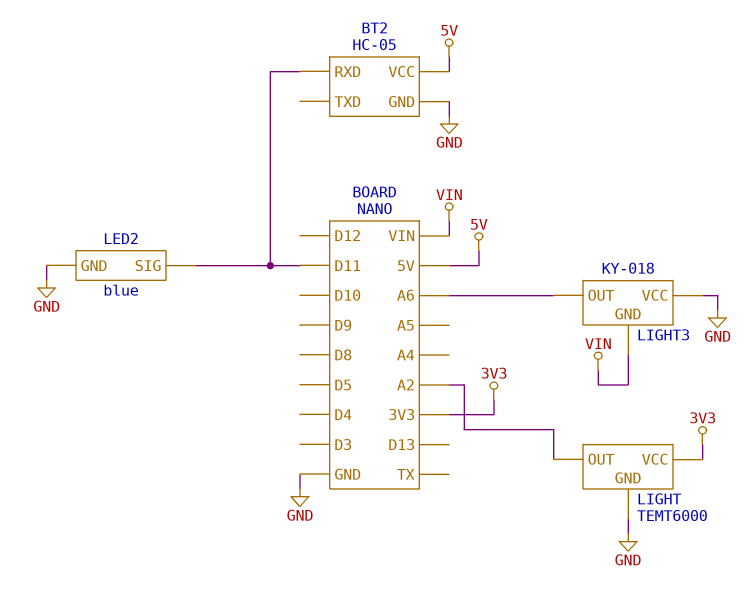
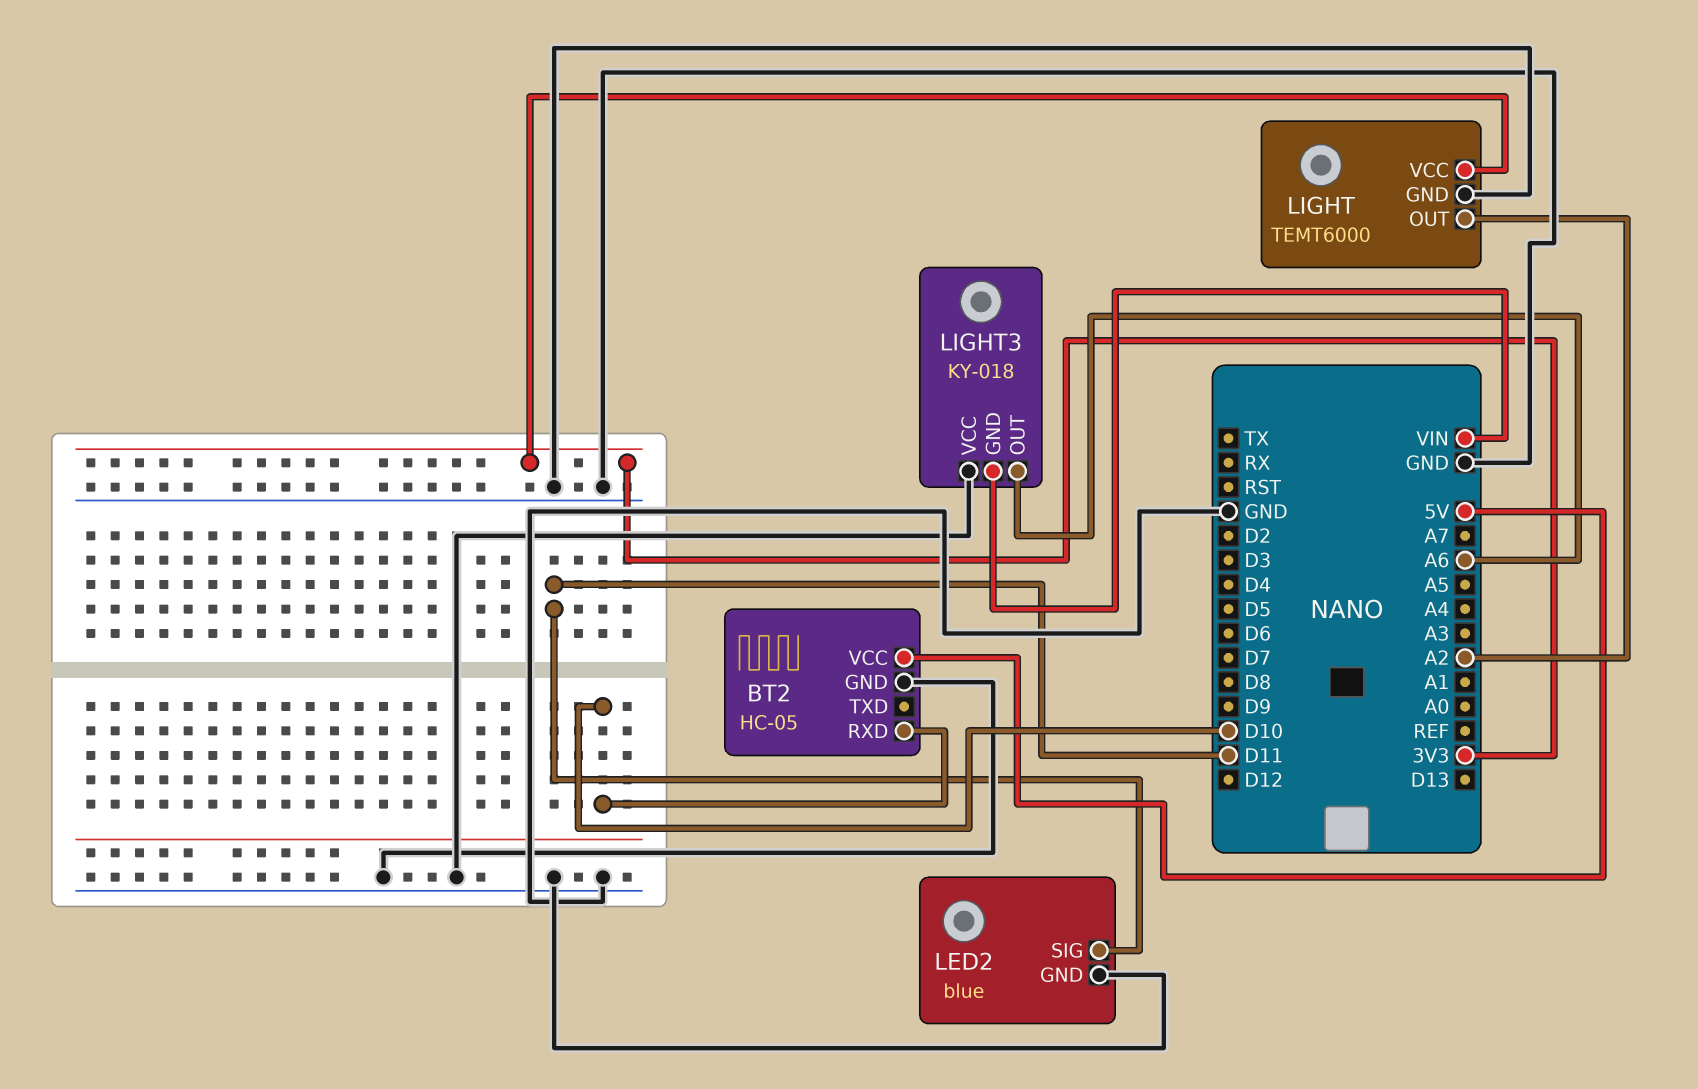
BT2 pin RXD: D11 -> D10

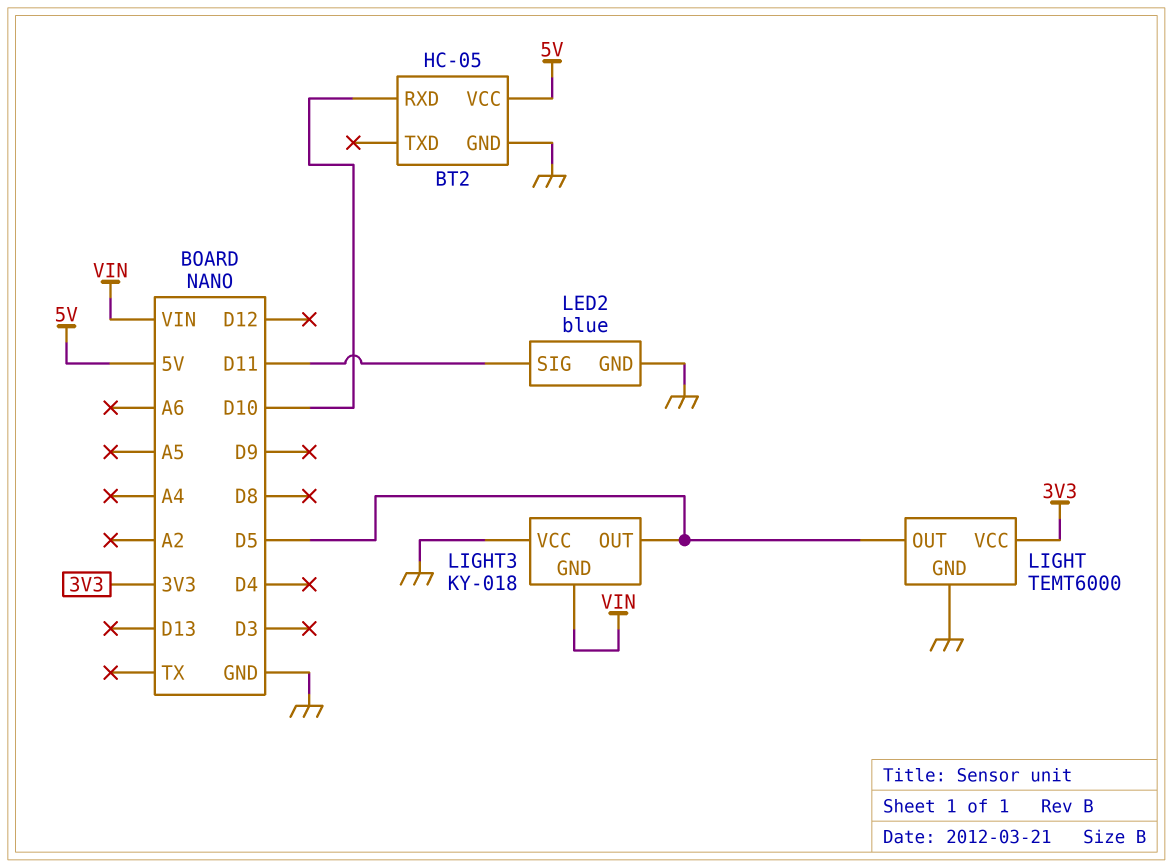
LIGHT pin OUT: A2 -> D5
LIGHT3 pin OUT: A6 -> D5

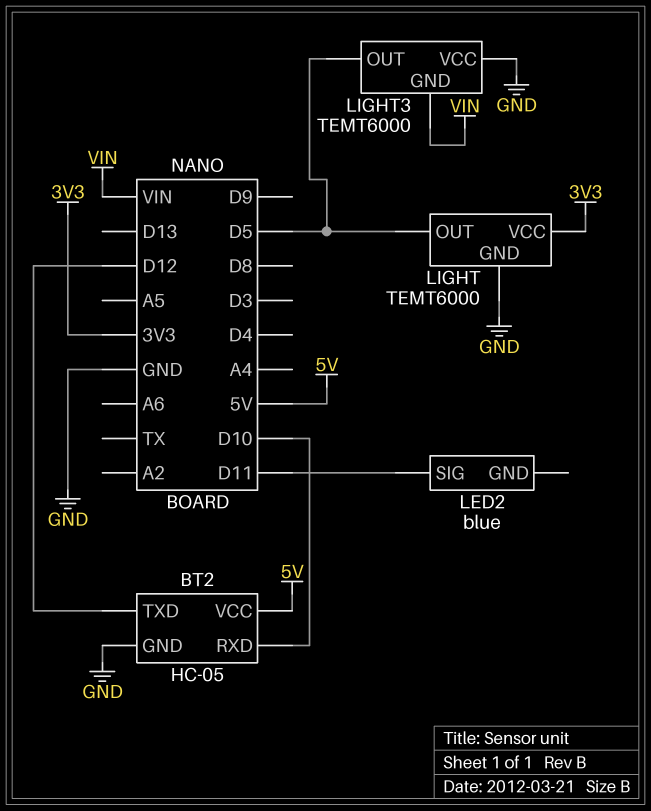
BT2 pin TXD: none -> D12
LED2 pin GND: GND -> none
LIGHT3: KY-018 -> TEMT6000

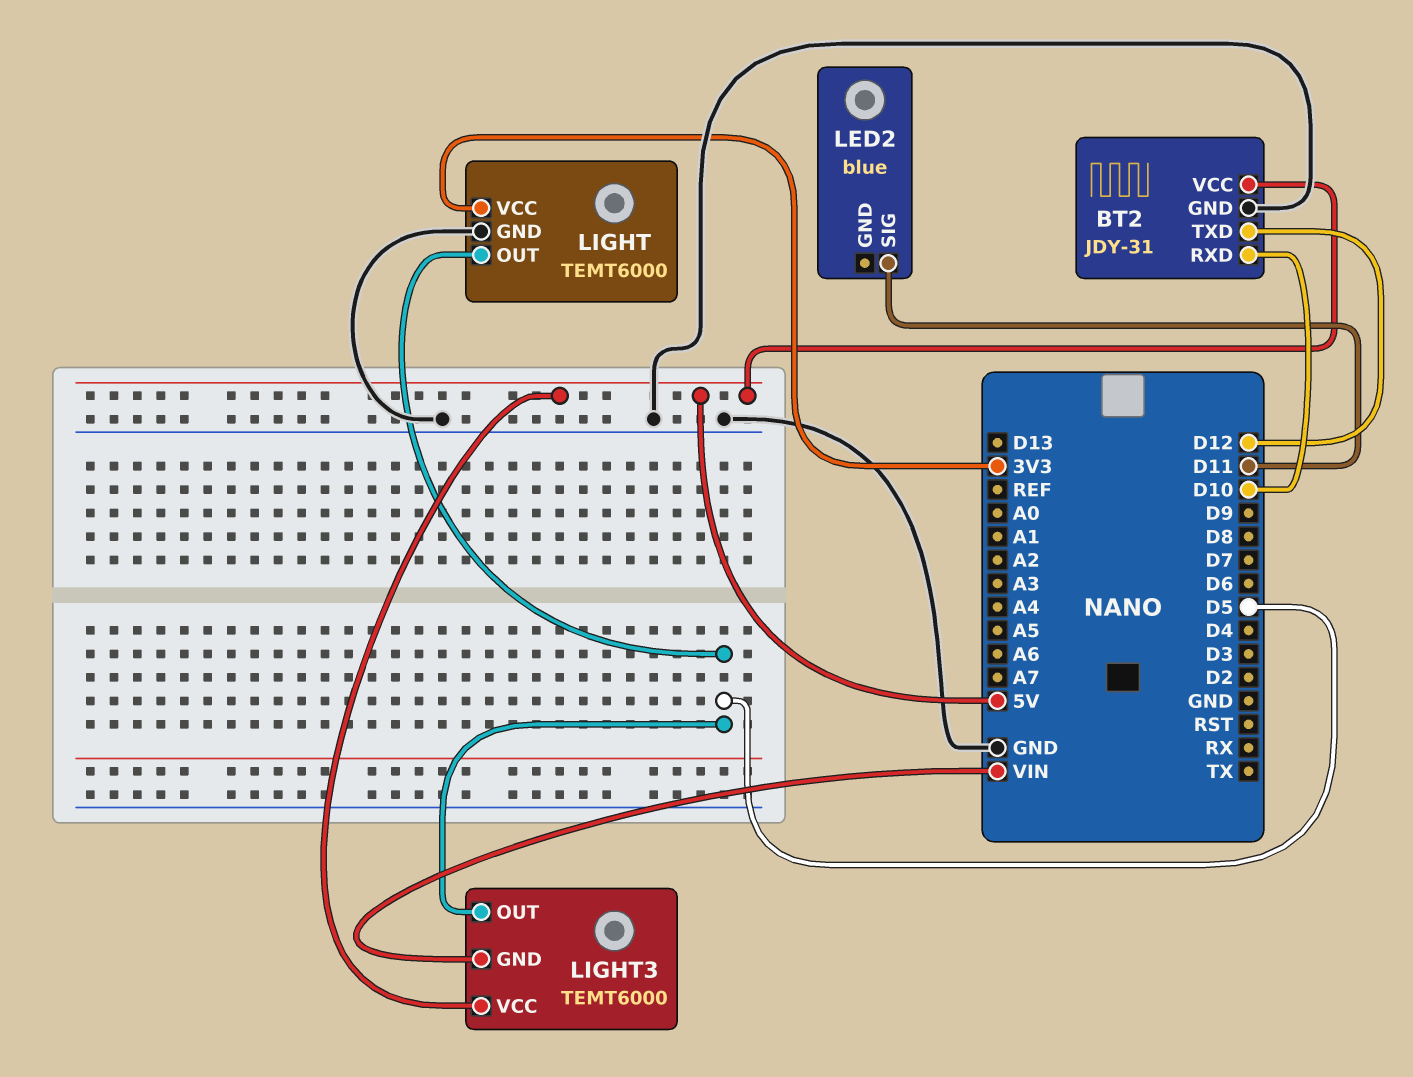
BT2: HC-05 -> JDY-31
LIGHT3 pin VCC: GND -> 5V

